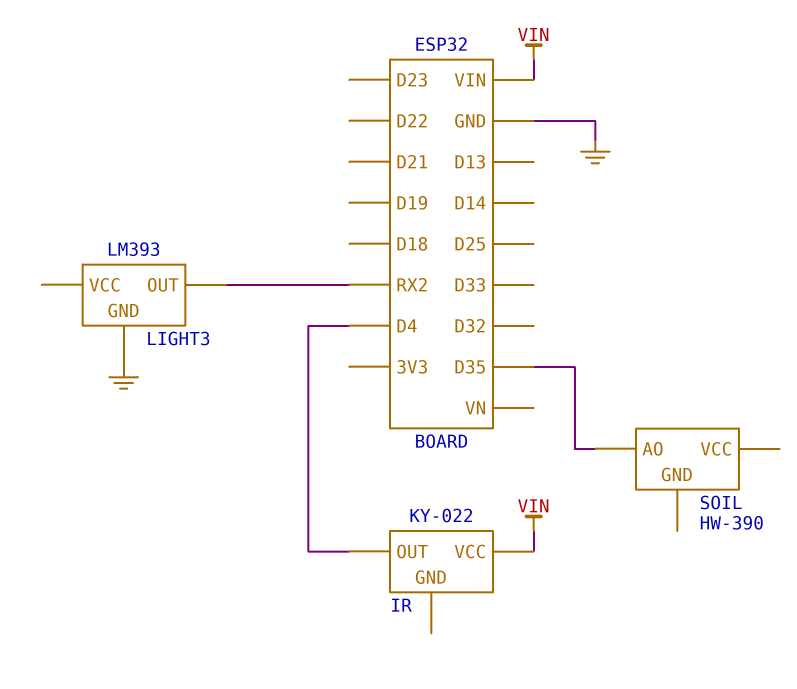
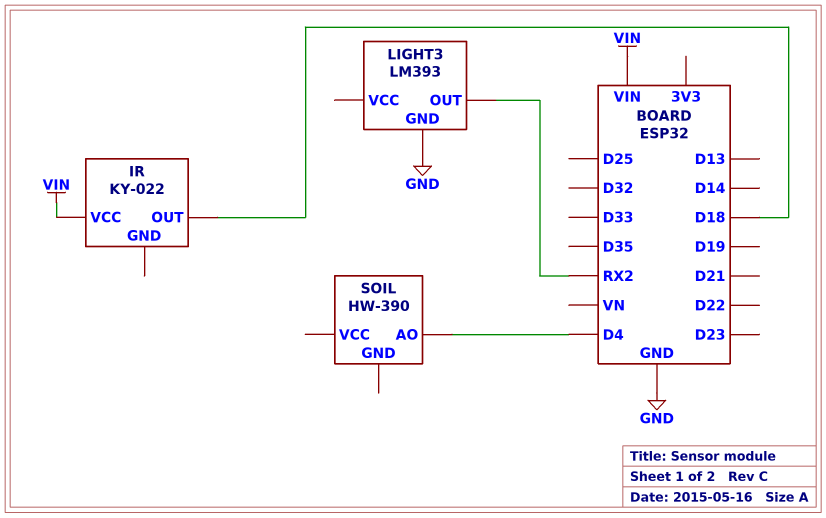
IR pin OUT: D4 -> D18
SOIL pin AO: D35 -> D4

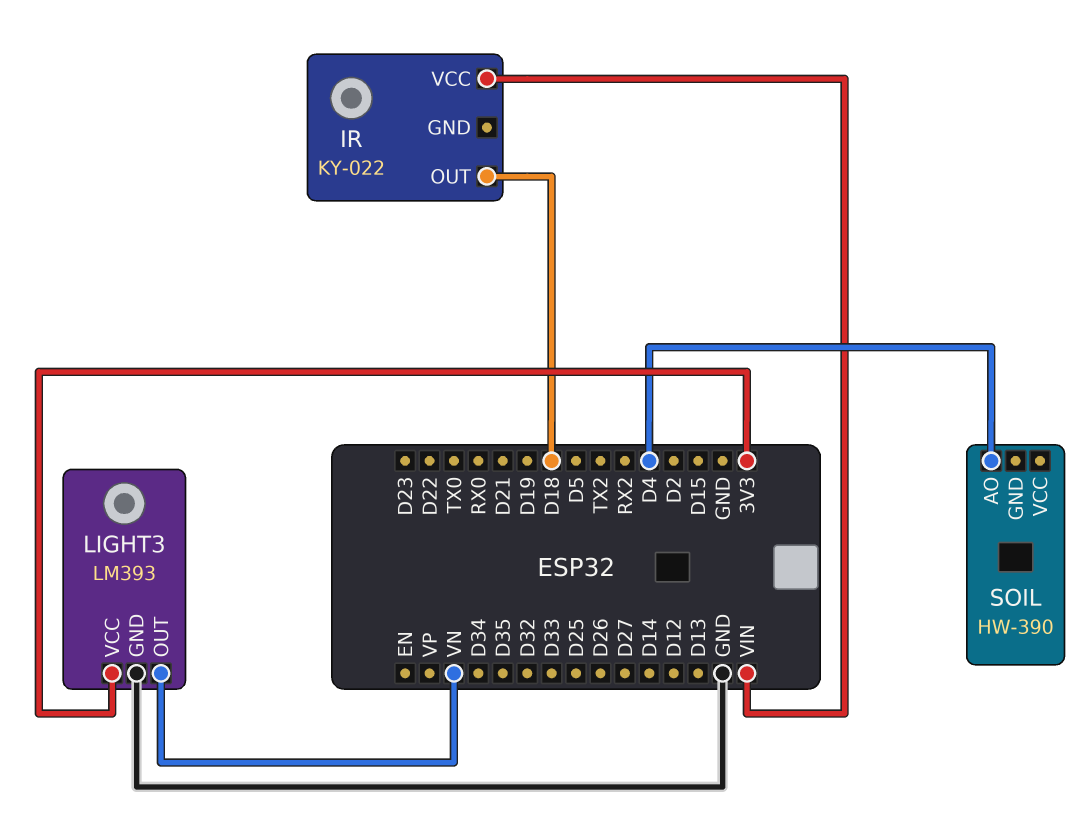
LIGHT3 pin OUT: RX2 -> VN
LIGHT3 pin VCC: none -> 3V3

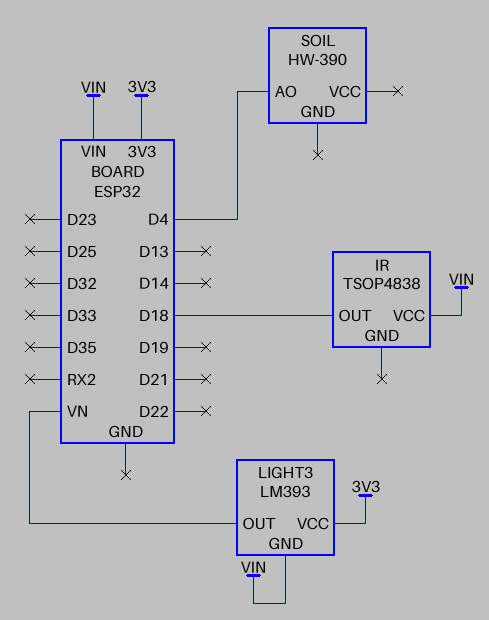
IR: KY-022 -> TSOP4838
LIGHT3 pin GND: GND -> VIN

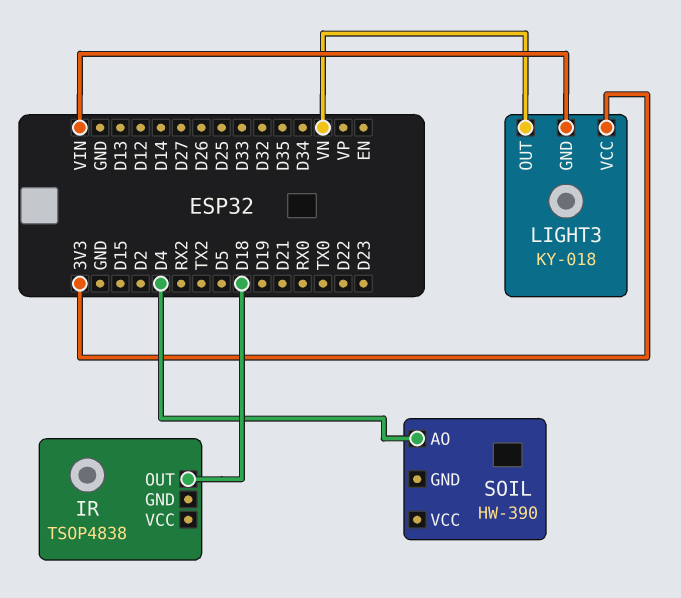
IR pin VCC: VIN -> none
LIGHT3: LM393 -> KY-018

